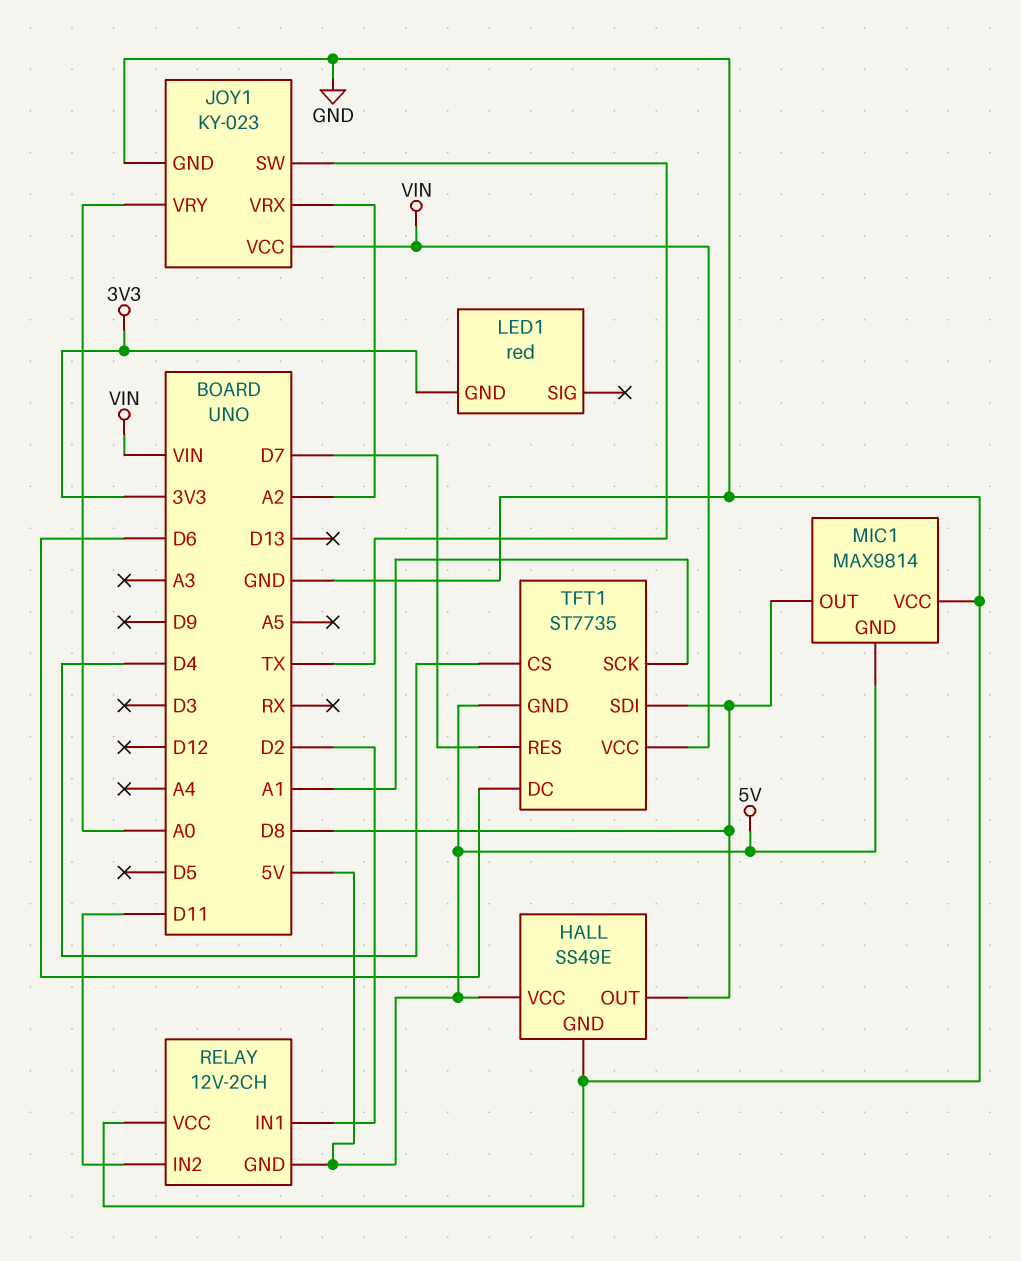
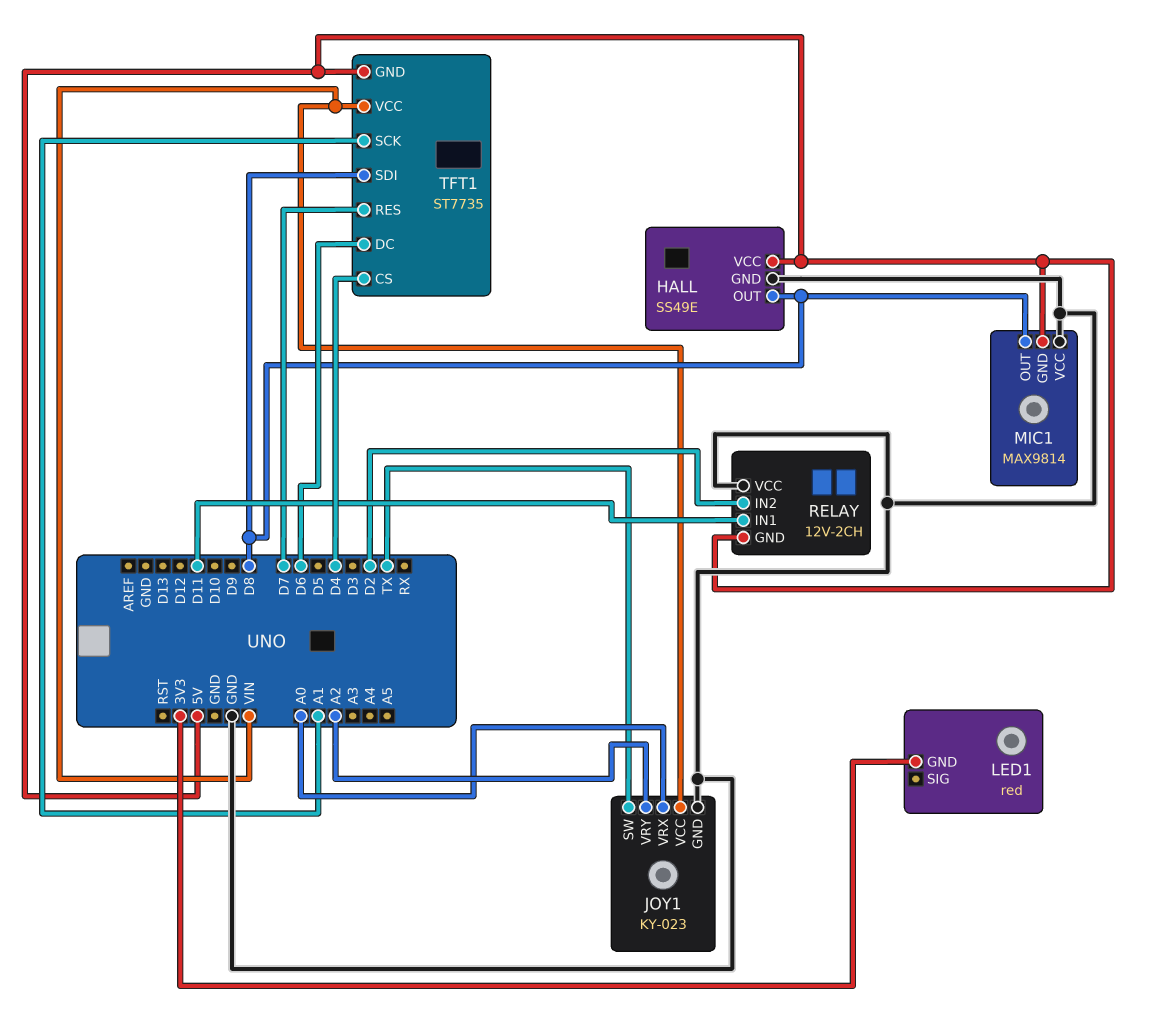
JOY1 pin VRX: A2 -> A0
JOY1 pin VRY: A0 -> A2
RELAY pin IN1: D2 -> D11
RELAY pin IN2: D11 -> D2

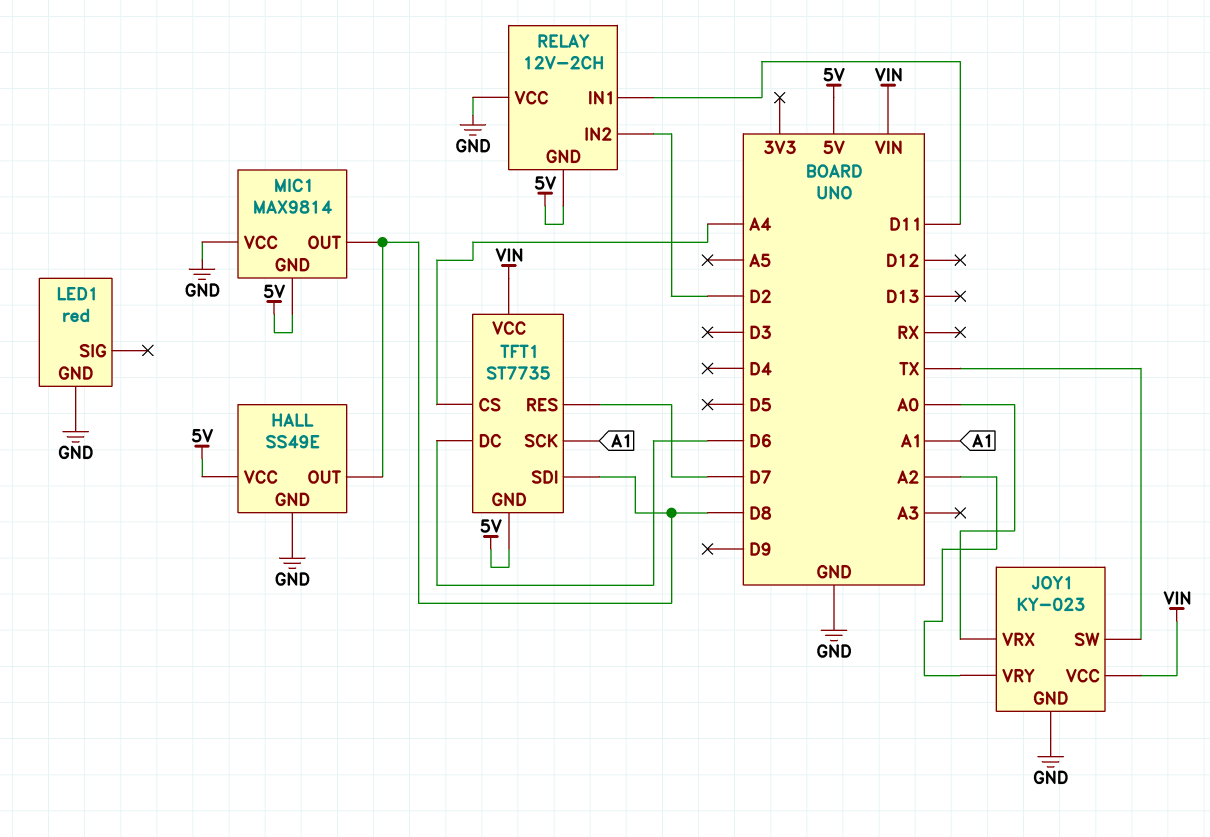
LED1 pin GND: 3V3 -> GND
TFT1 pin CS: D4 -> A4

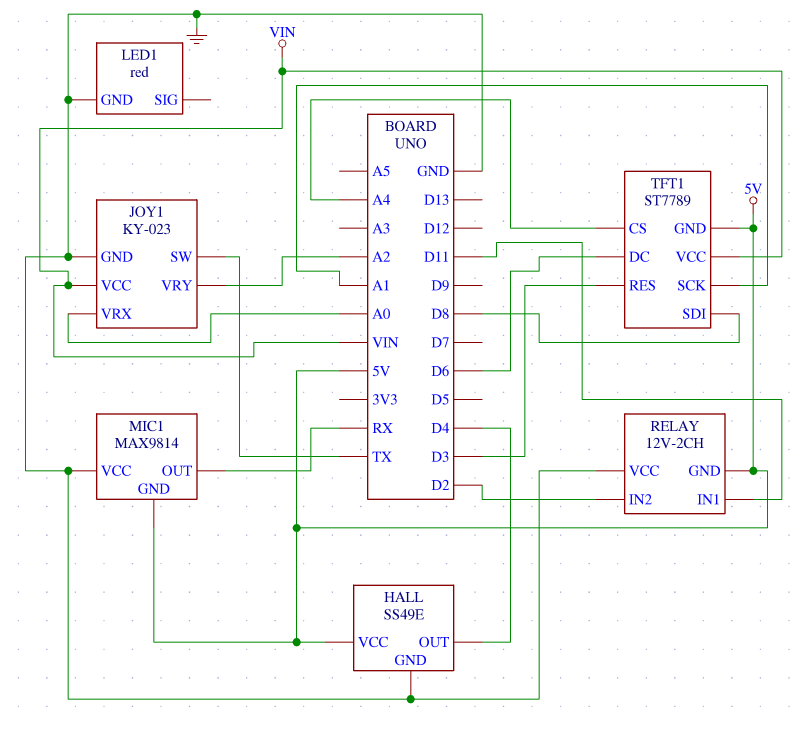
HALL pin OUT: D8 -> D4
MIC1 pin OUT: D8 -> RX
TFT1: ST7735 -> ST7789
TFT1 pin RES: D7 -> D3

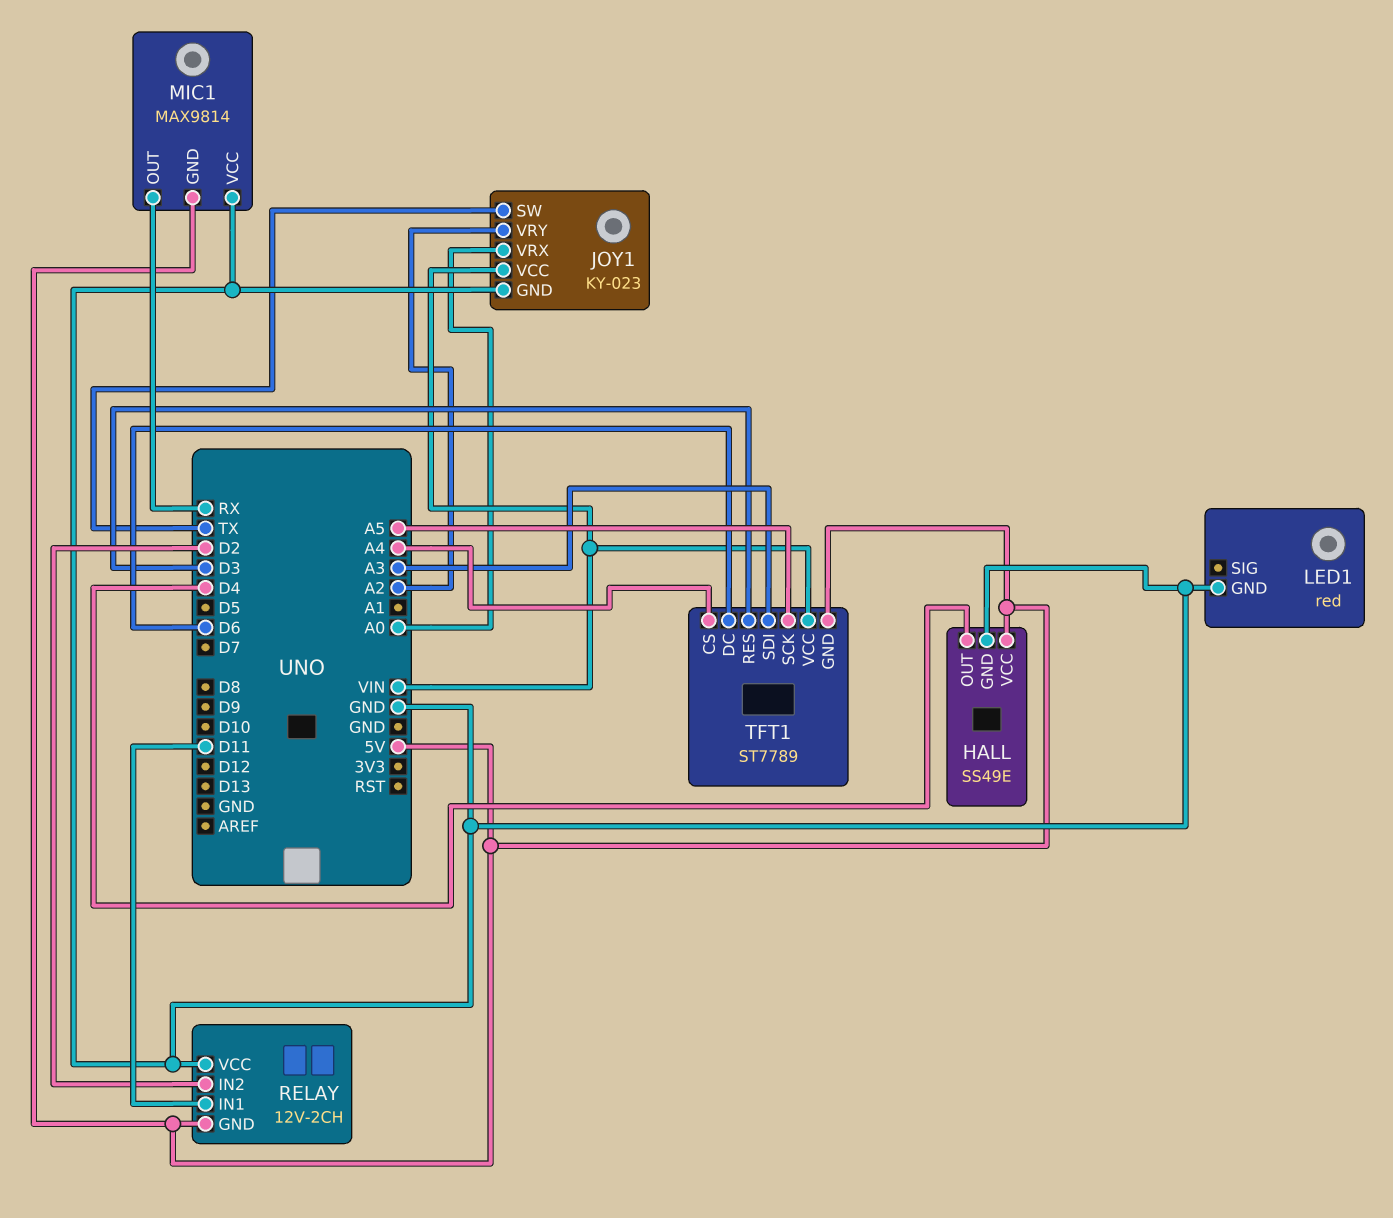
TFT1 pin SCK: A1 -> A5
TFT1 pin SDI: D8 -> A3

